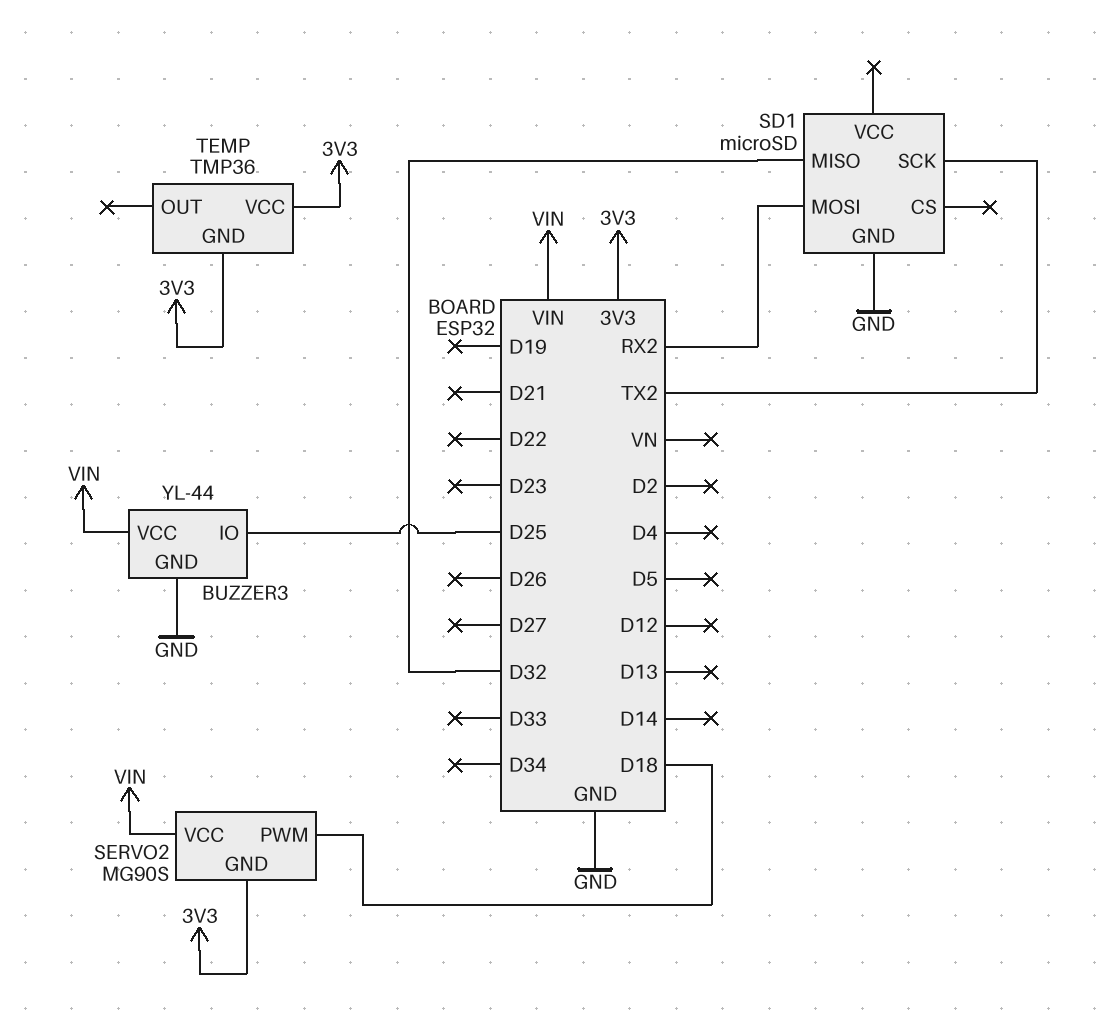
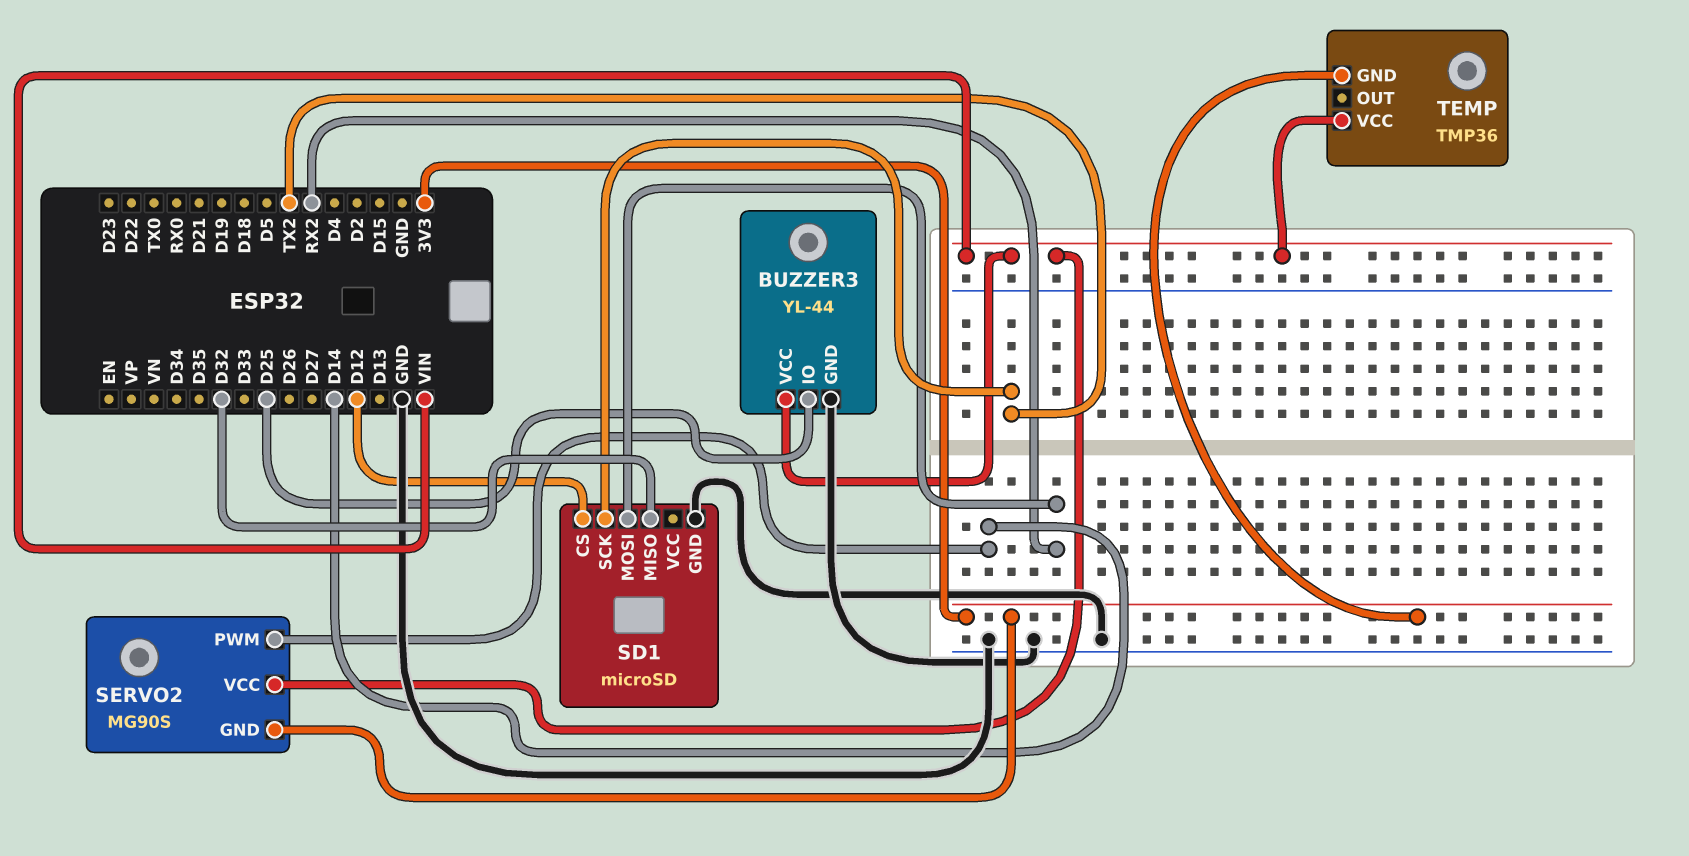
SD1 pin CS: none -> D12
SERVO2 pin PWM: D18 -> D14
TEMP pin VCC: 3V3 -> VIN

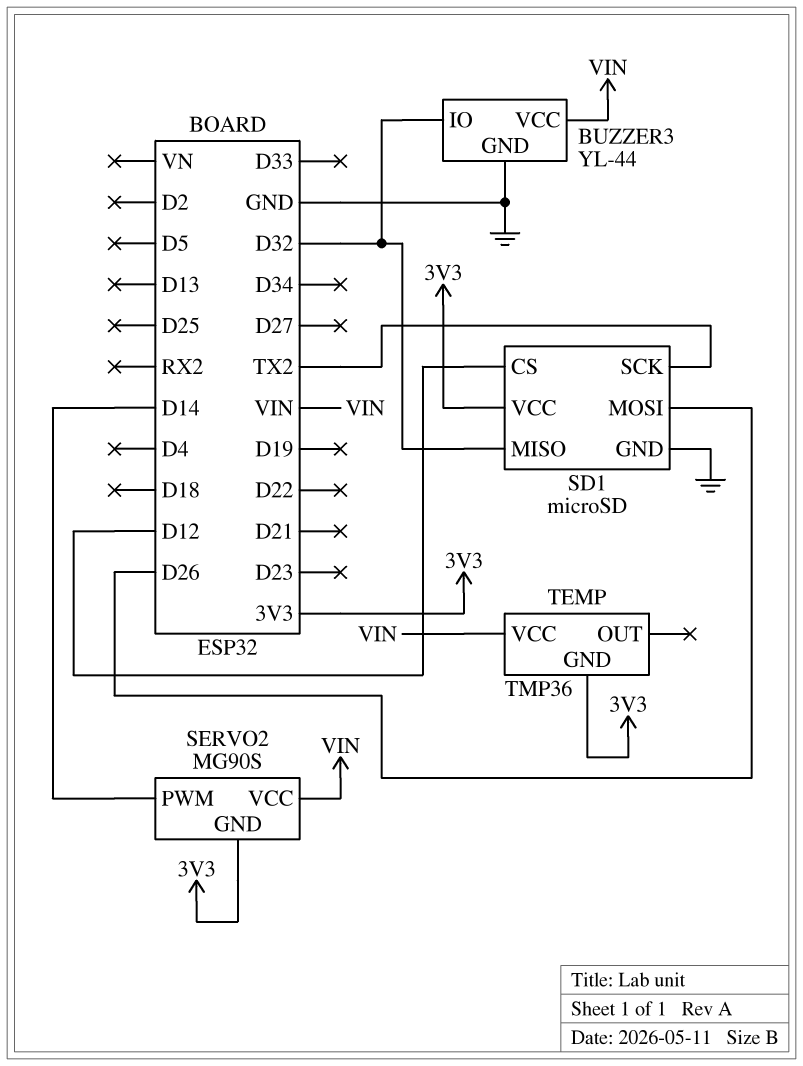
BUZZER3 pin IO: D25 -> D32
SD1 pin MOSI: RX2 -> D26
SD1 pin VCC: none -> 3V3

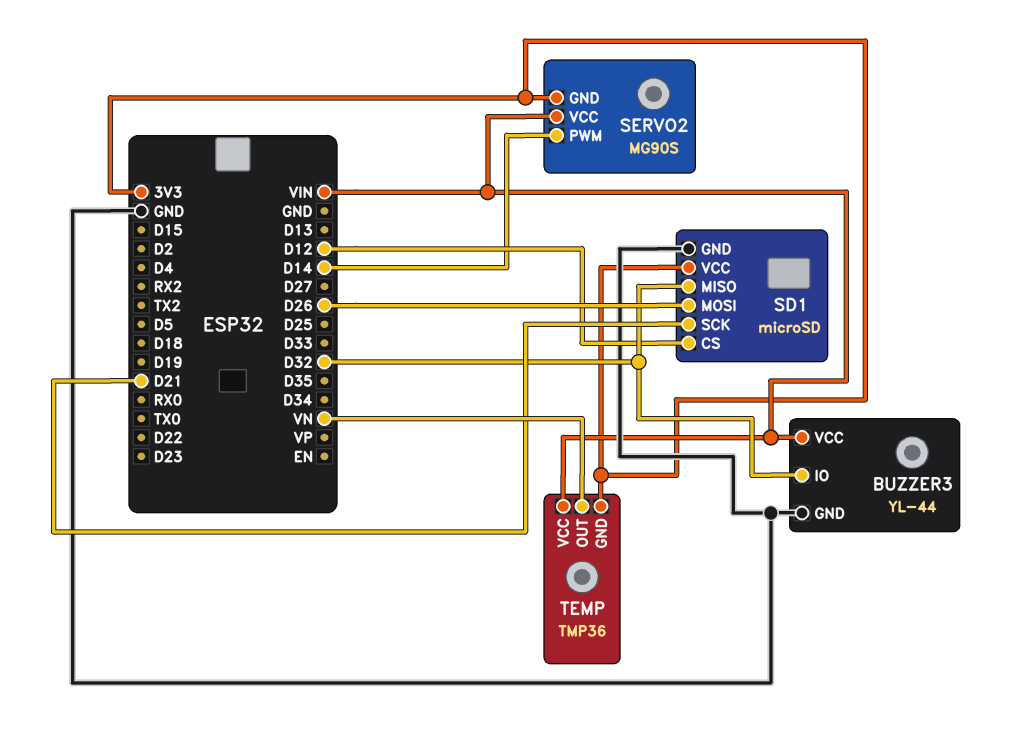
SD1 pin SCK: TX2 -> D21
TEMP pin OUT: none -> VN

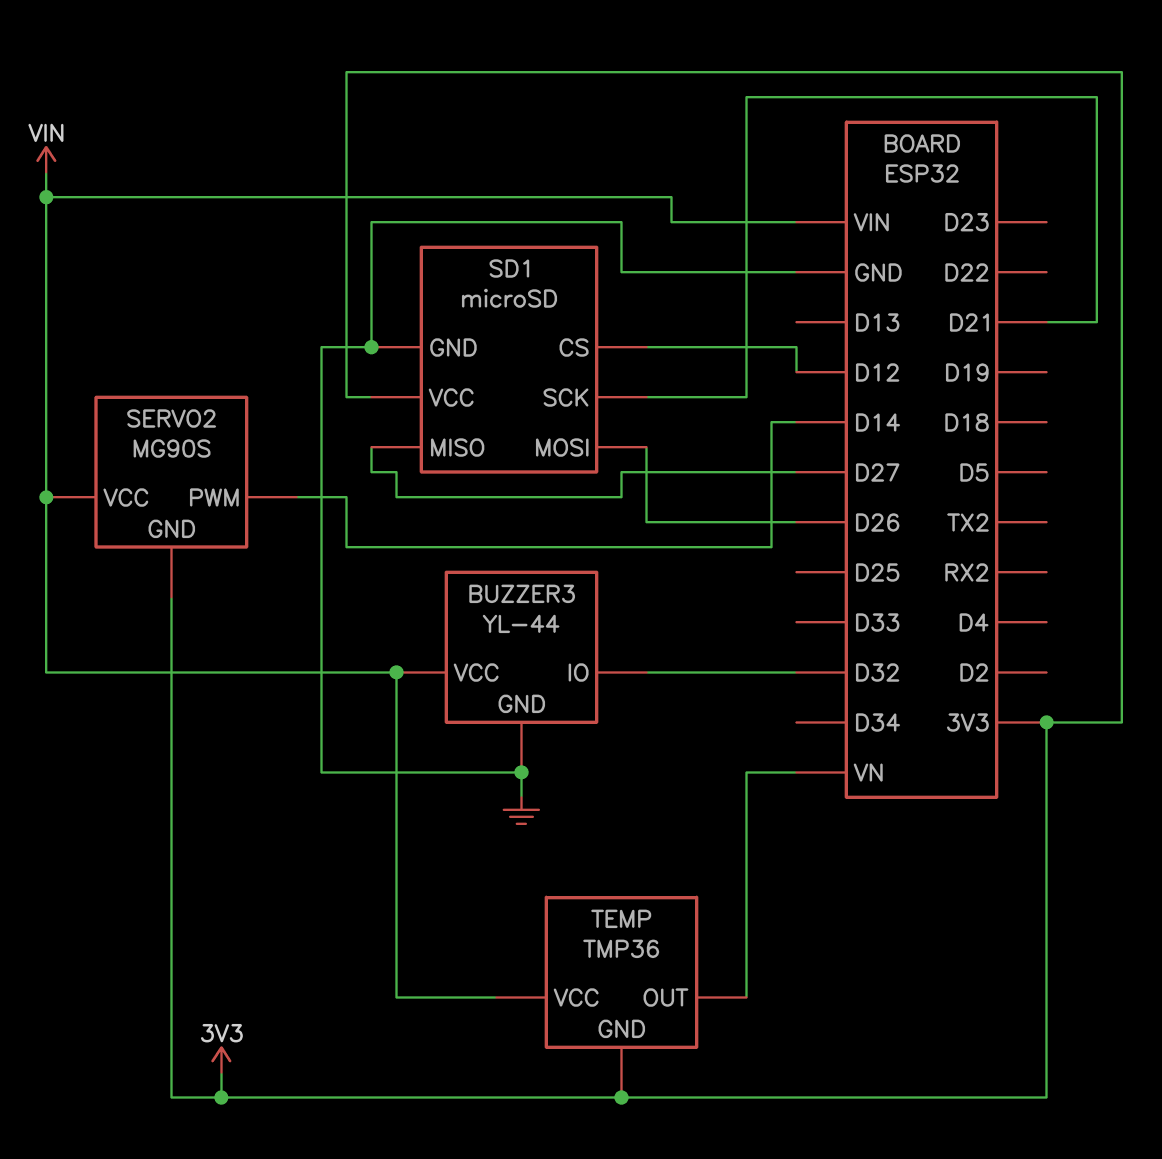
SD1 pin MISO: D32 -> D27

